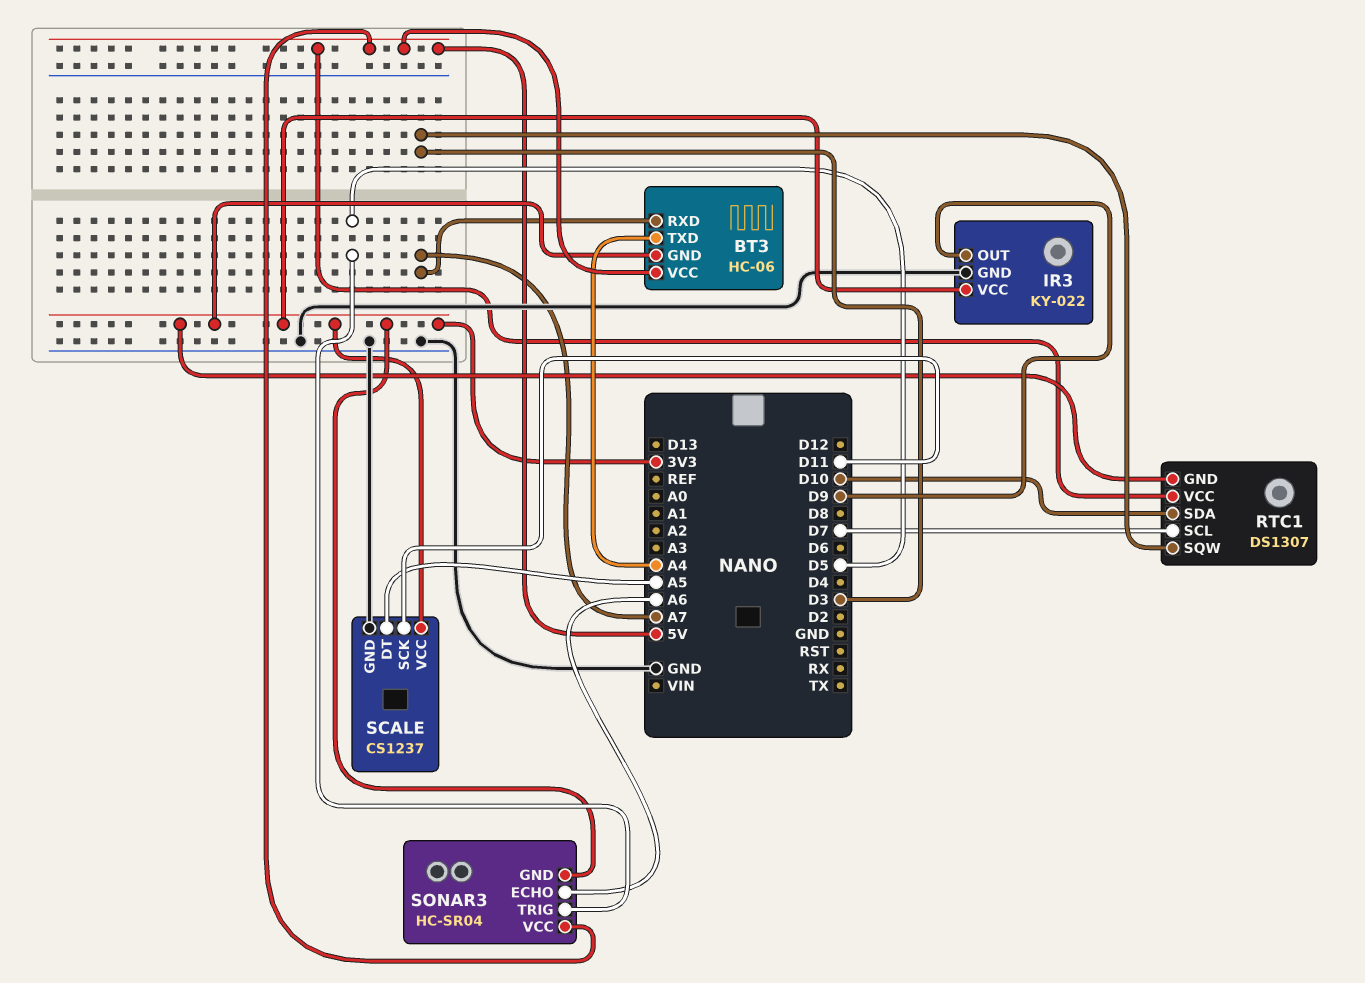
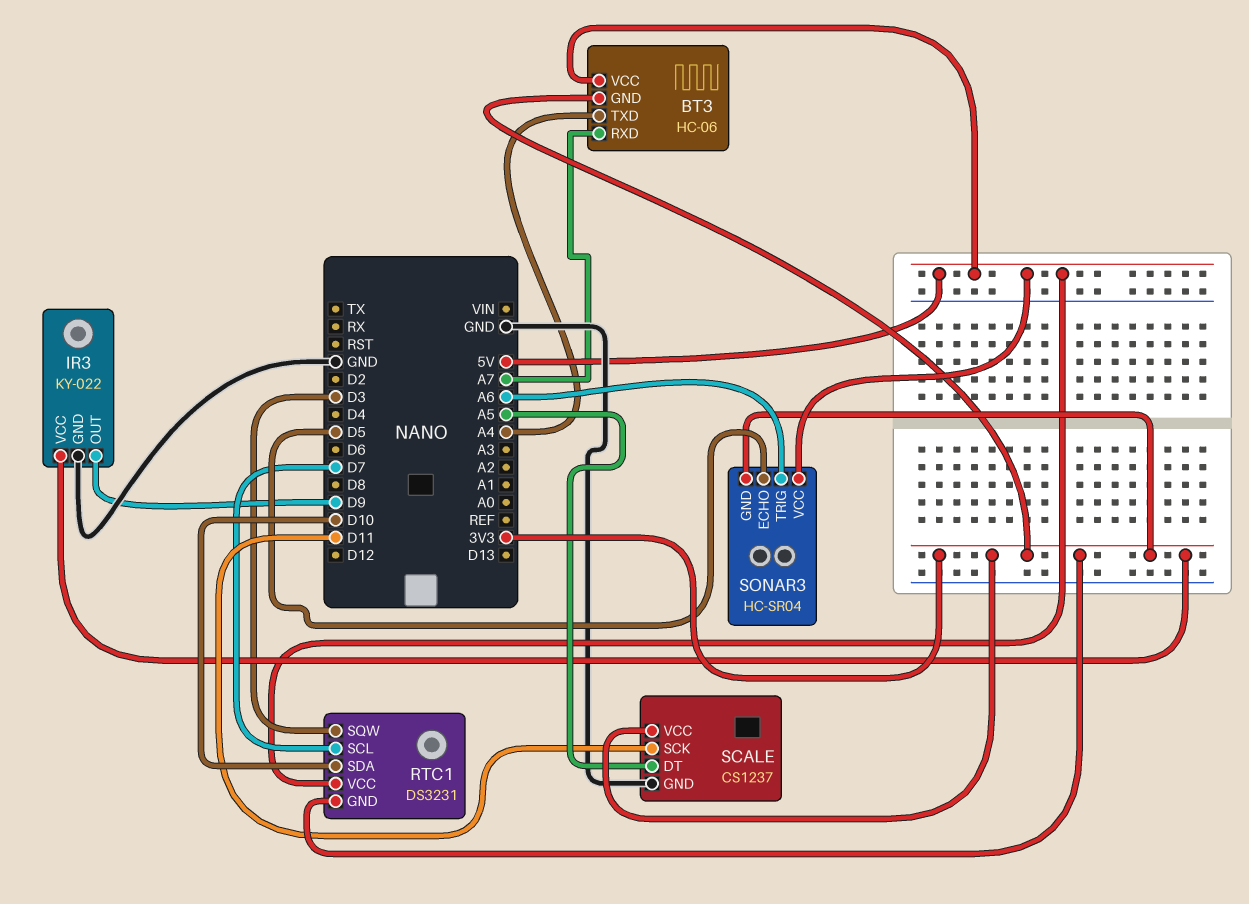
RTC1: DS1307 -> DS3231
SONAR3 pin ECHO: A6 -> D5
SONAR3 pin TRIG: D5 -> A6

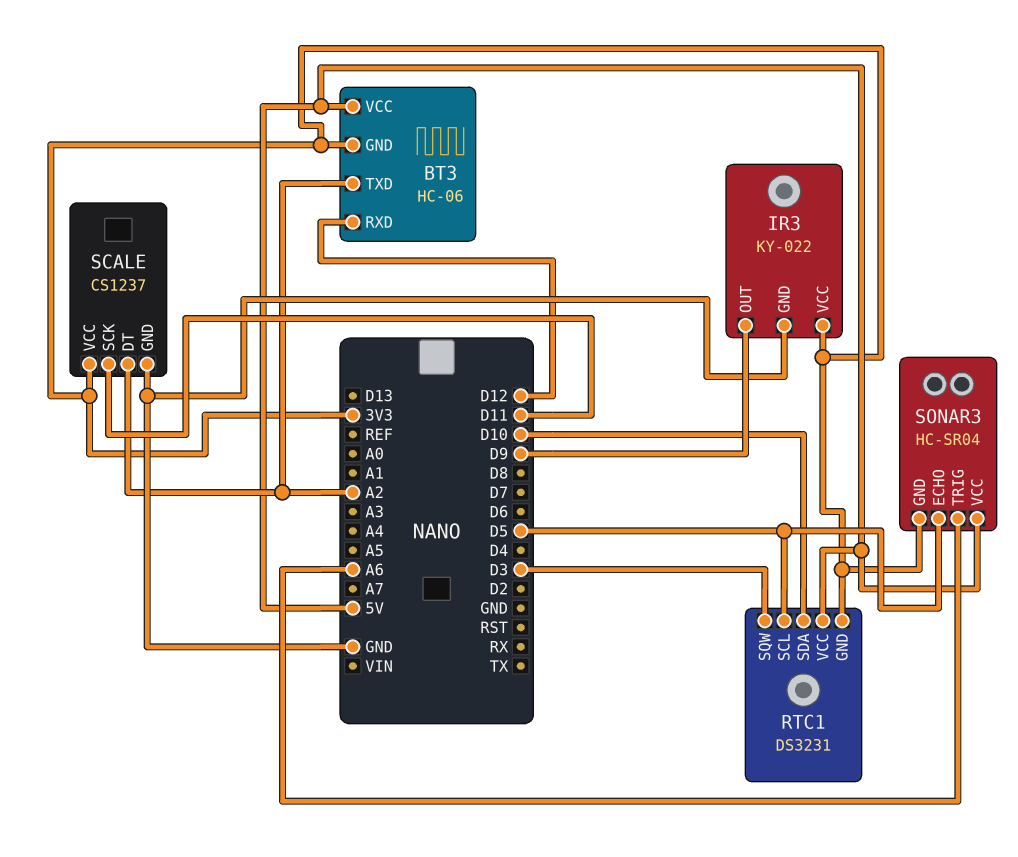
BT3 pin RXD: A7 -> D12
BT3 pin TXD: A4 -> A2
RTC1 pin SCL: D7 -> D5
SCALE pin DT: A5 -> A2

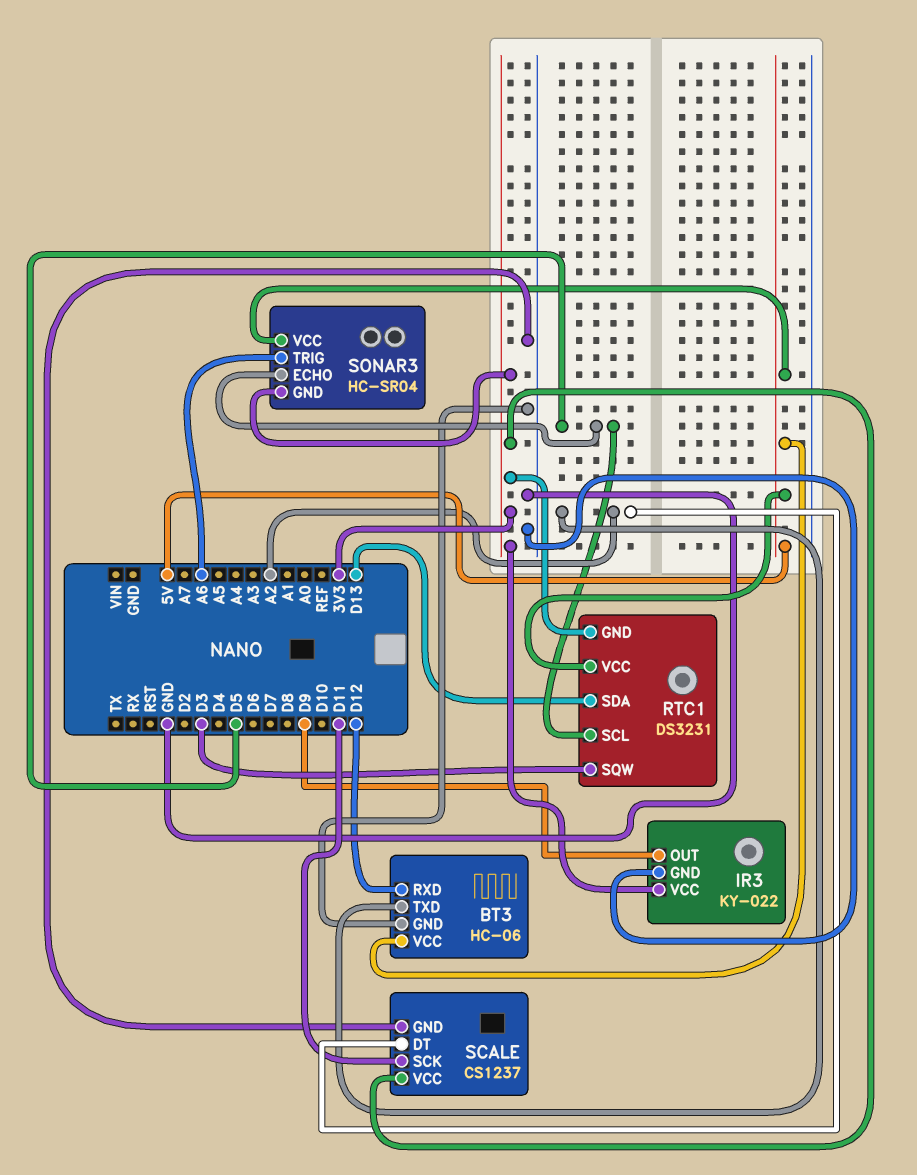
BT3 pin GND: 3V3 -> GND
RTC1 pin SDA: D10 -> D13

